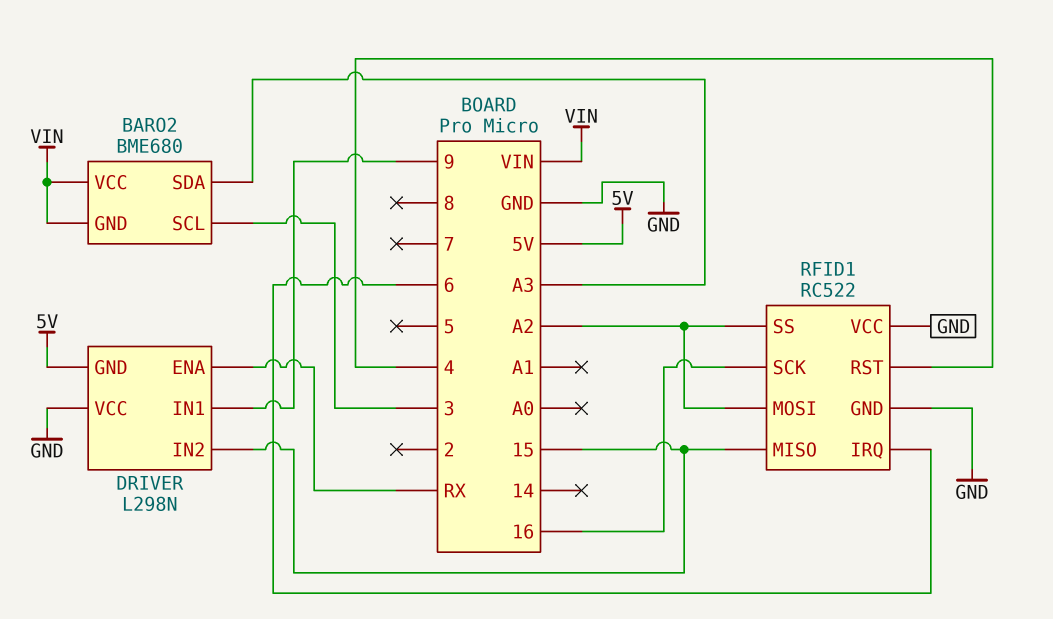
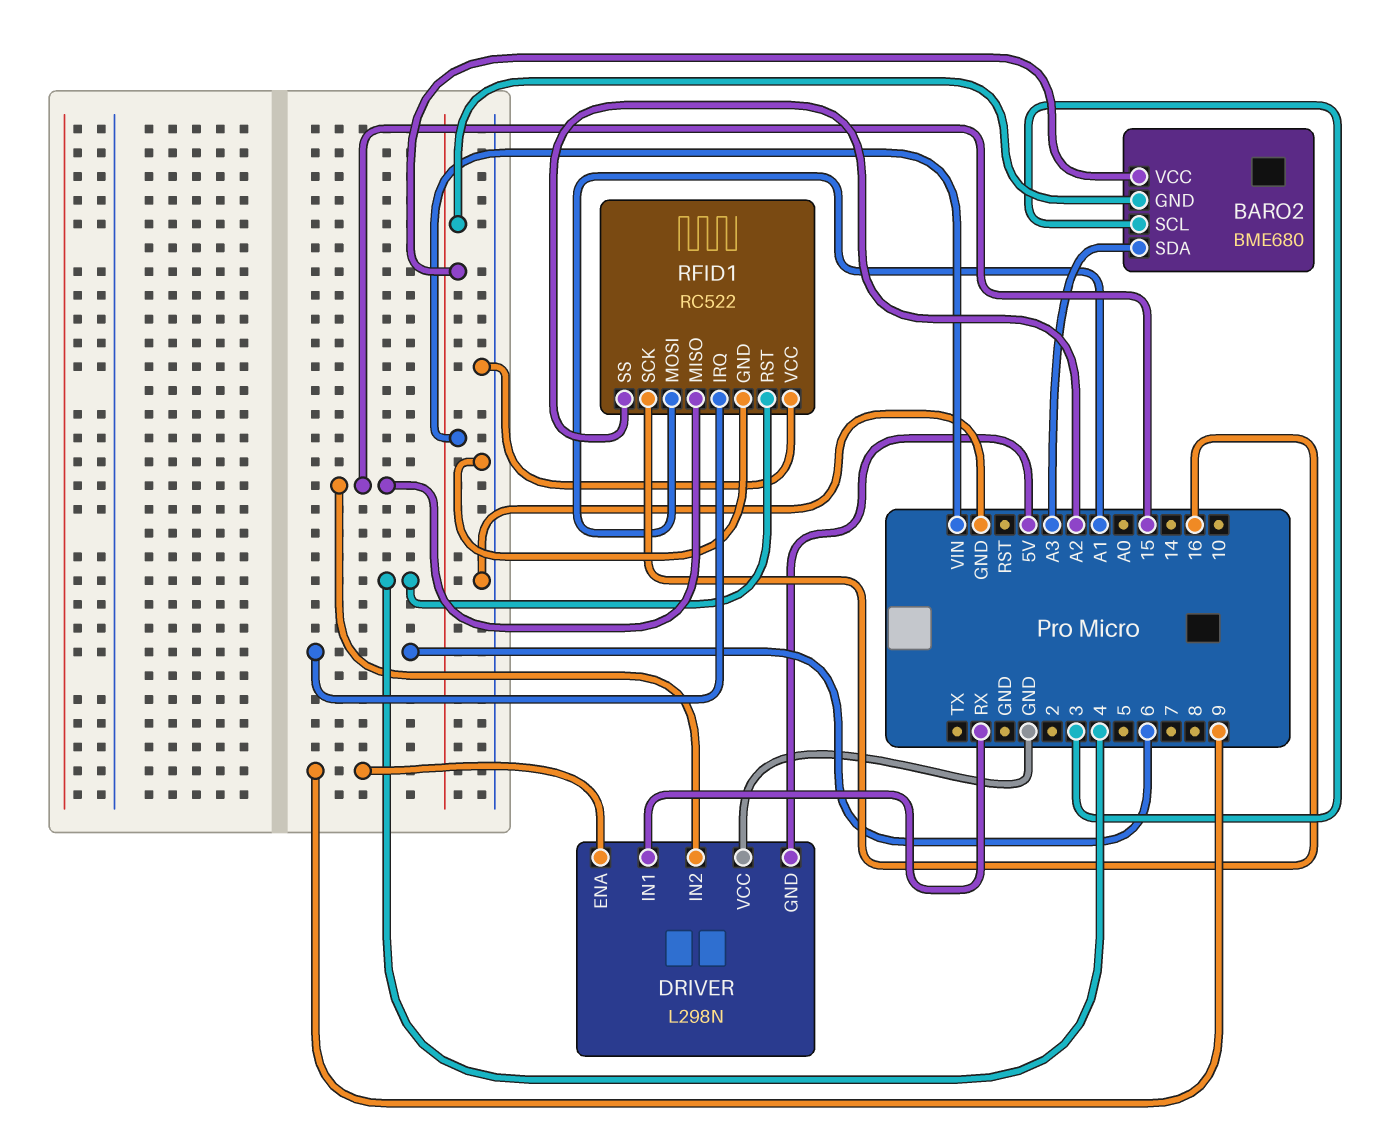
DRIVER pin ENA: RX -> 9
DRIVER pin IN1: 9 -> RX
RFID1 pin MOSI: A2 -> A1

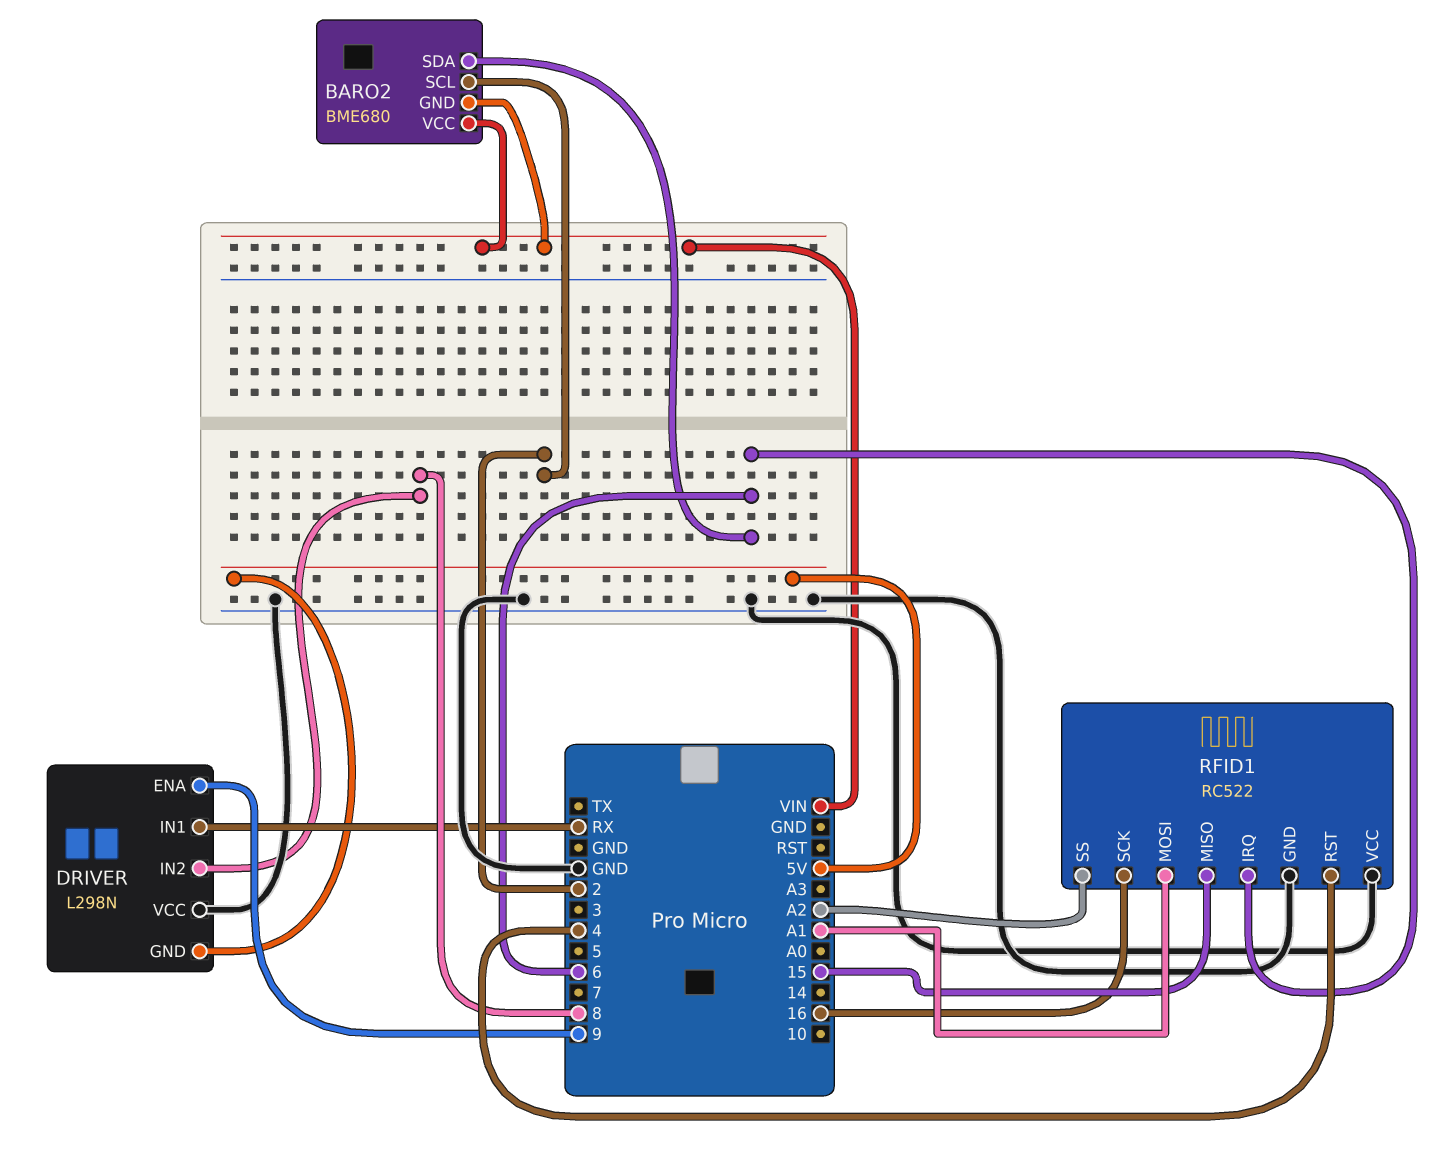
BARO2 pin SCL: 3 -> 2
BARO2 pin SDA: A3 -> 6
DRIVER pin IN2: 15 -> 8

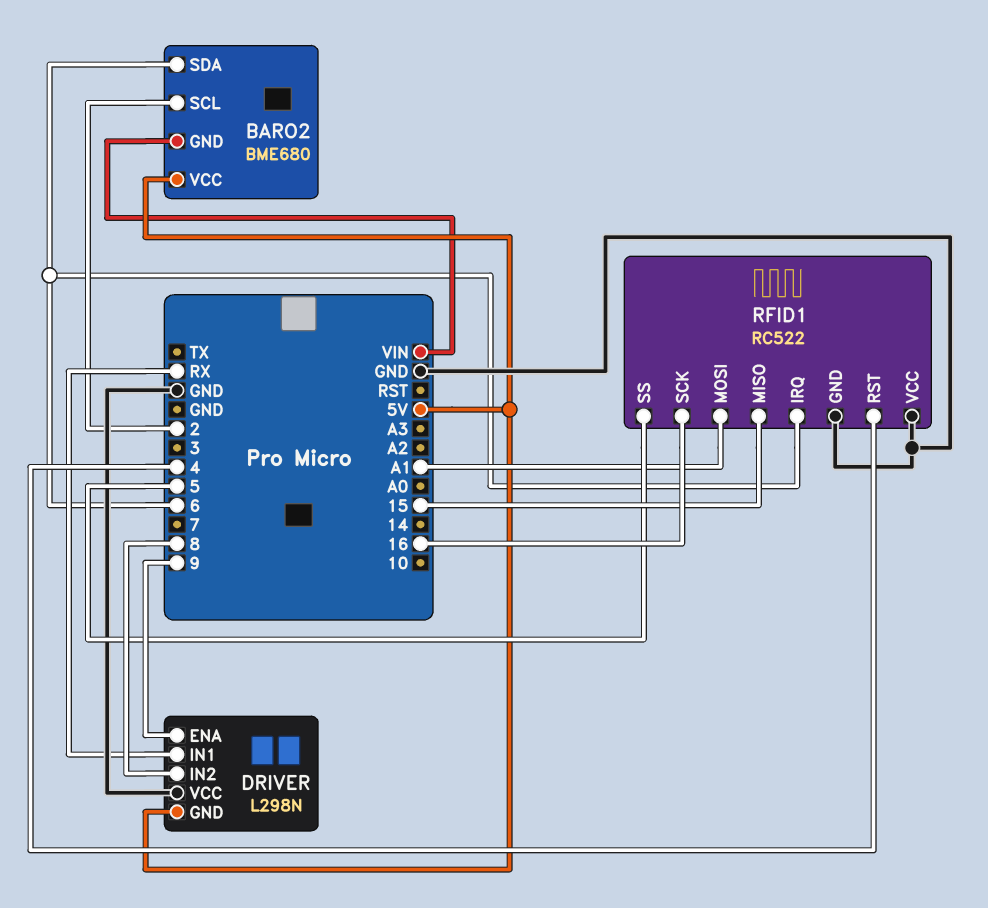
BARO2 pin VCC: VIN -> 5V
RFID1 pin SS: A2 -> 5

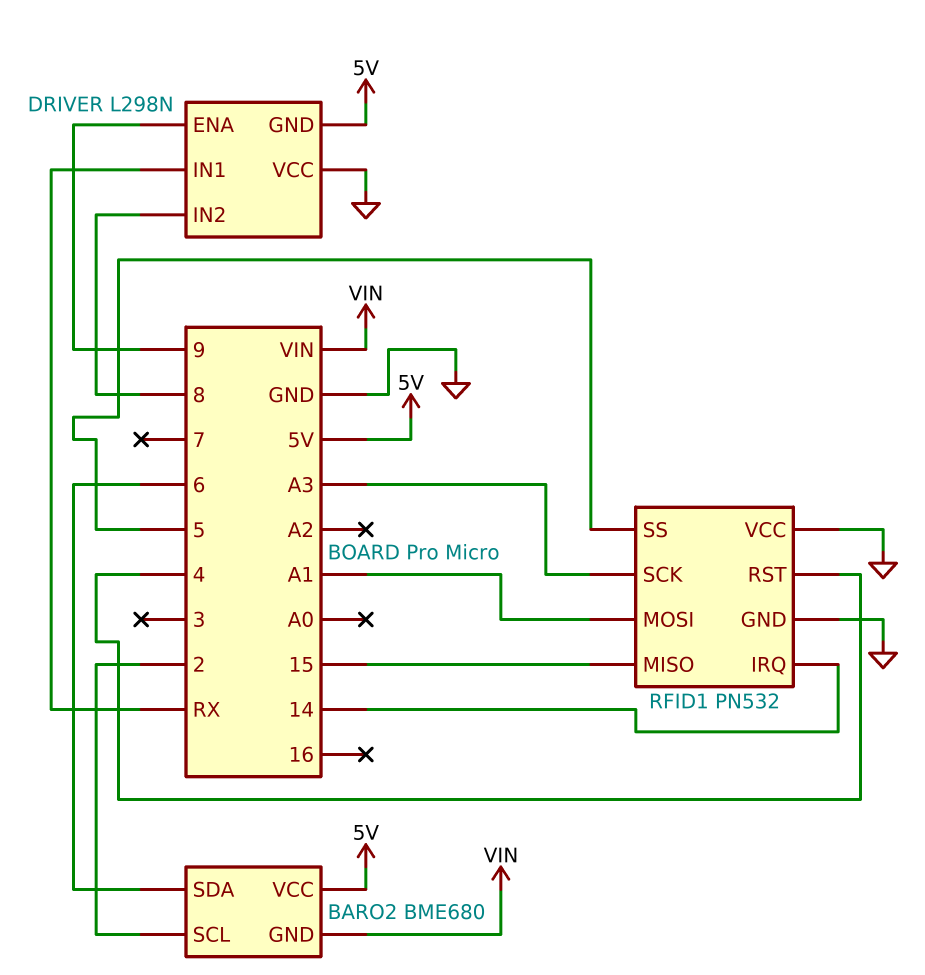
RFID1: RC522 -> PN532
RFID1 pin IRQ: 6 -> 14
RFID1 pin SCK: 16 -> A3

